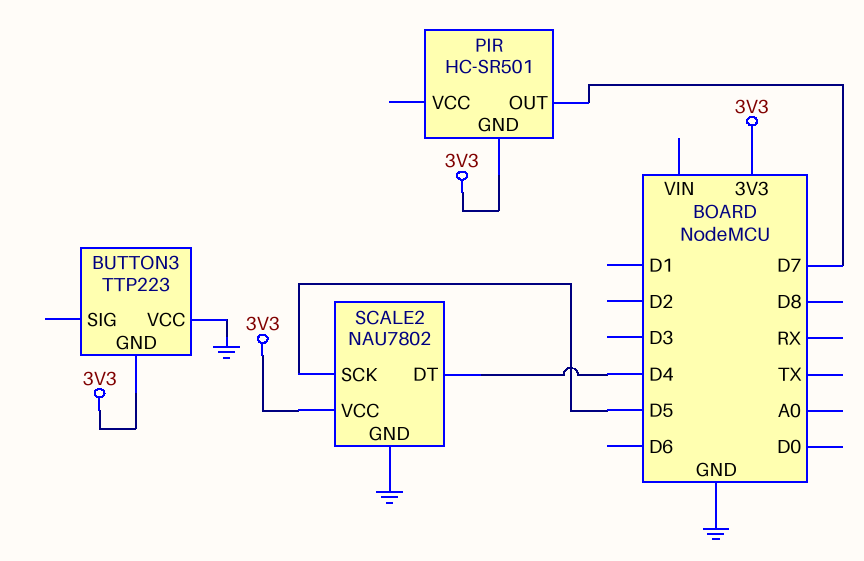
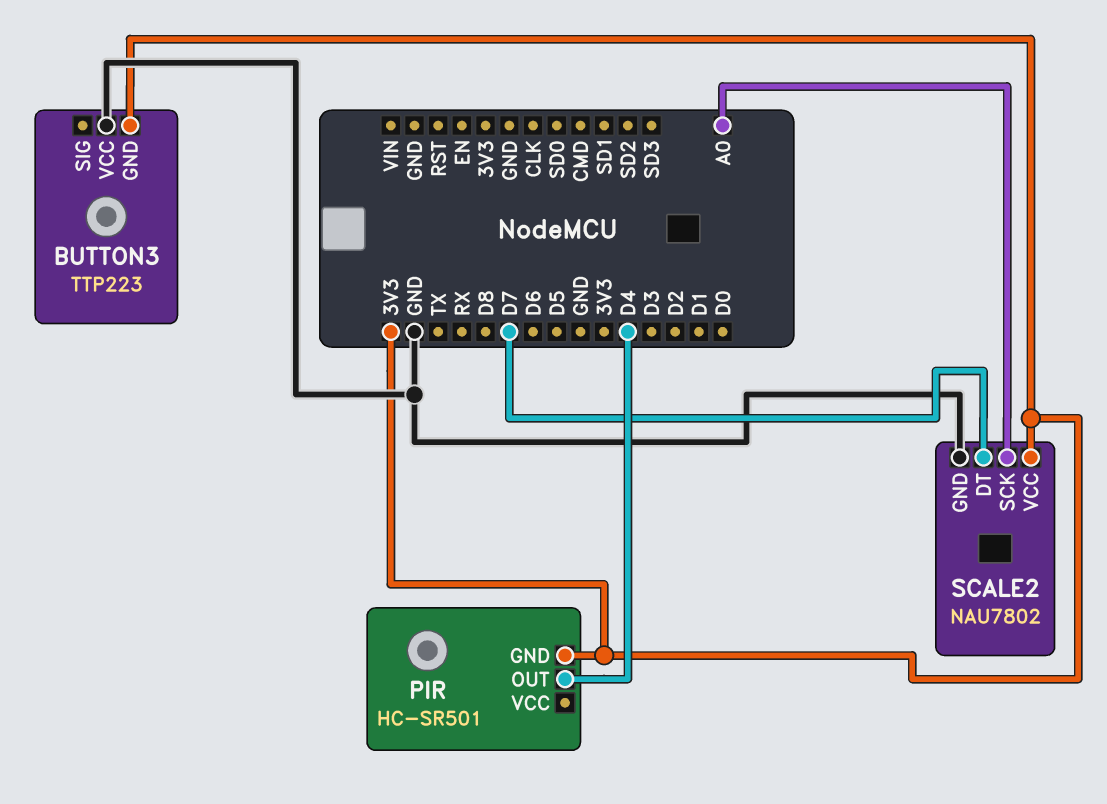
PIR pin OUT: D7 -> D4
SCALE2 pin DT: D4 -> D7
SCALE2 pin SCK: D5 -> A0

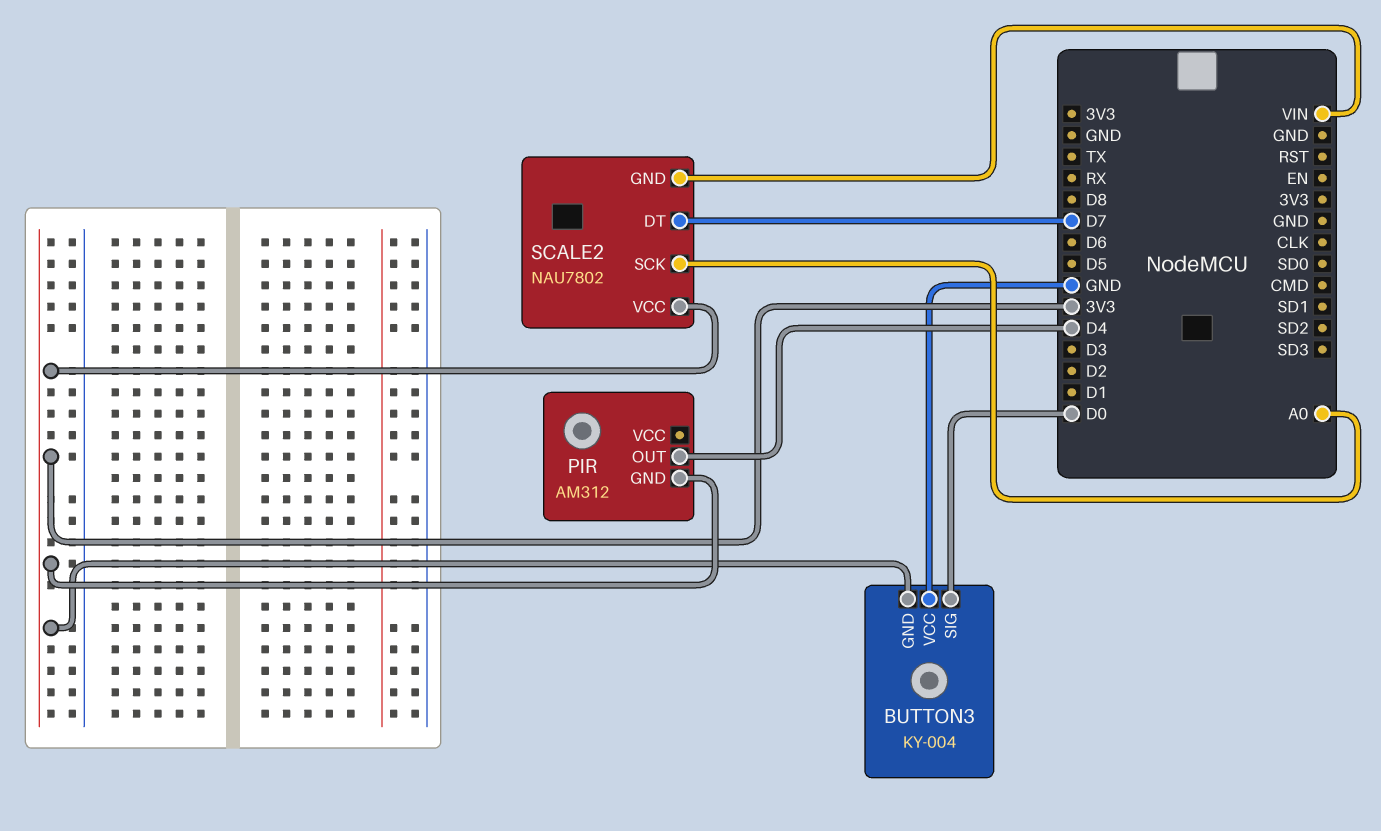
BUTTON3: TTP223 -> KY-004
BUTTON3 pin SIG: none -> D0
PIR: HC-SR501 -> AM312
SCALE2 pin GND: GND -> VIN

